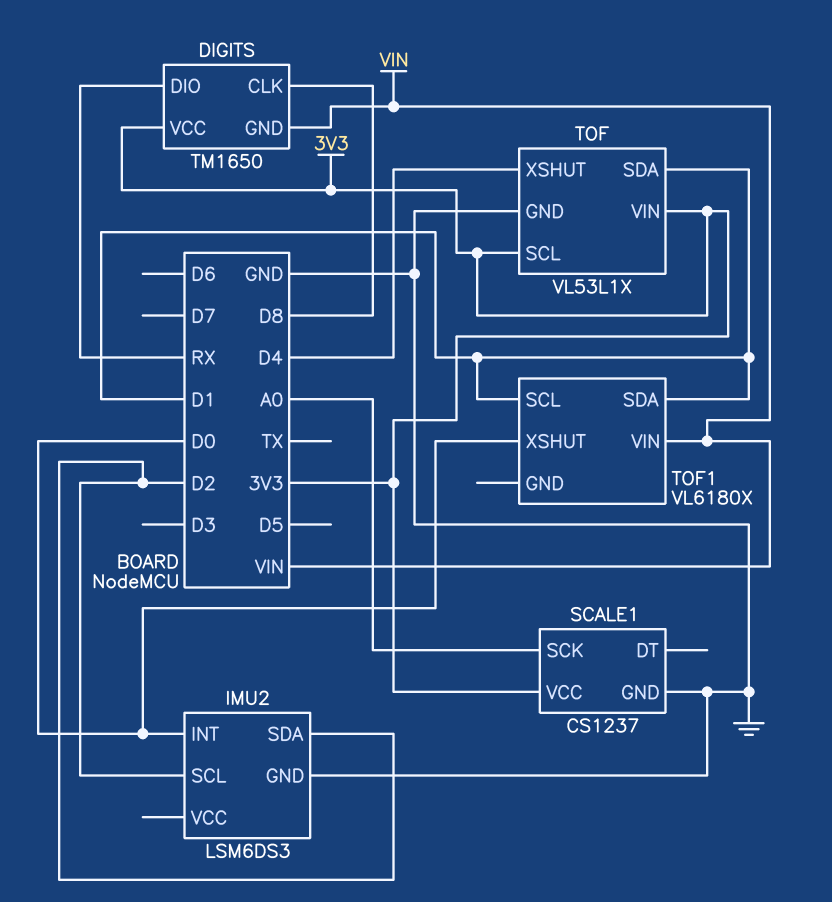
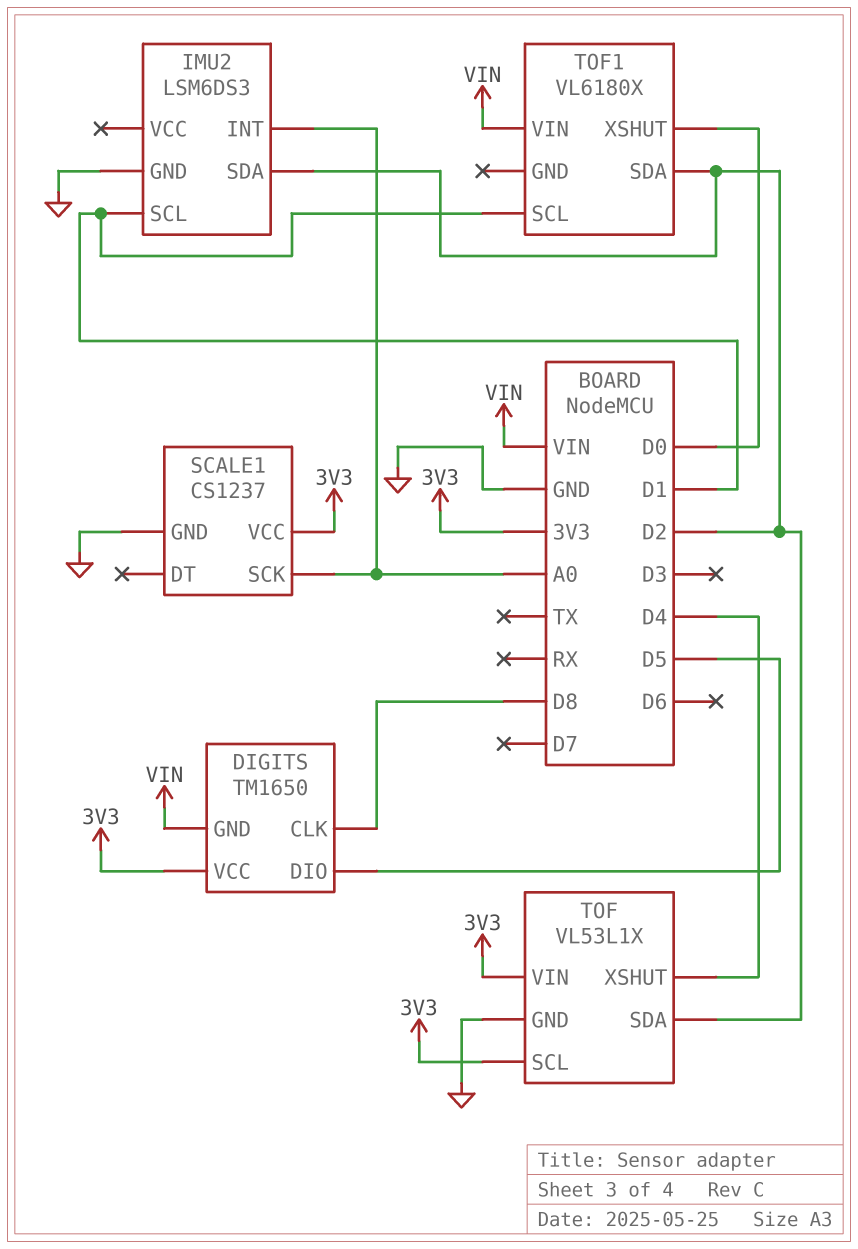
DIGITS pin DIO: RX -> D5
IMU2 pin INT: D0 -> A0
IMU2 pin SCL: D2 -> D1
TOF pin SDA: D1 -> D2
TOF1 pin SDA: D1 -> D2

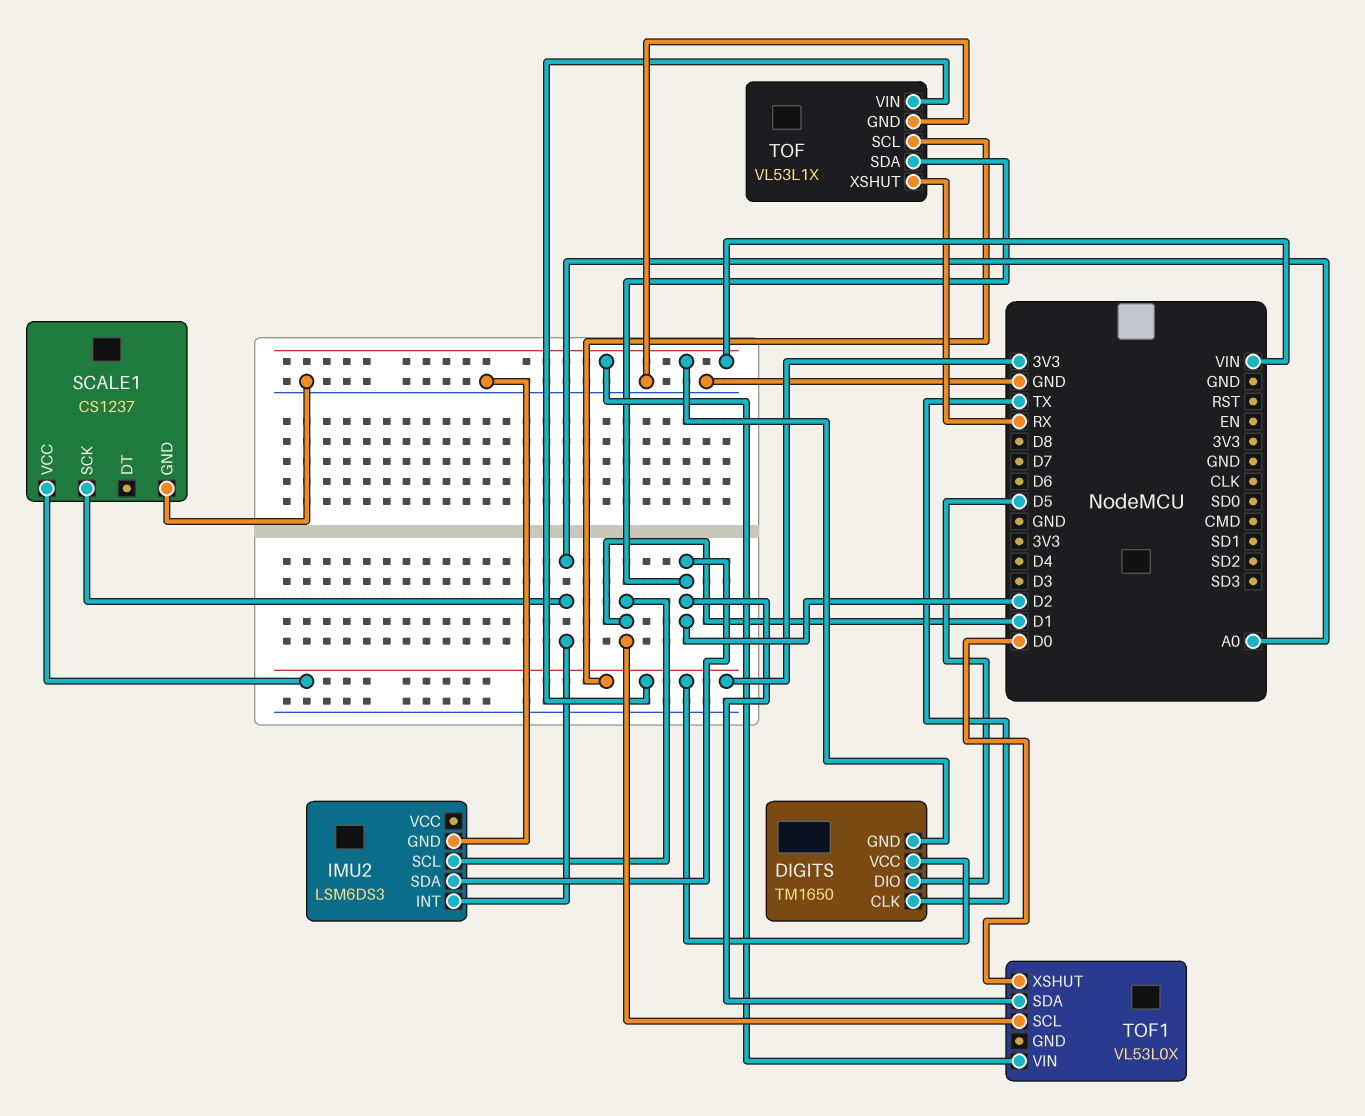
DIGITS pin CLK: D8 -> TX
TOF pin XSHUT: D4 -> RX
TOF1: VL6180X -> VL53L0X

